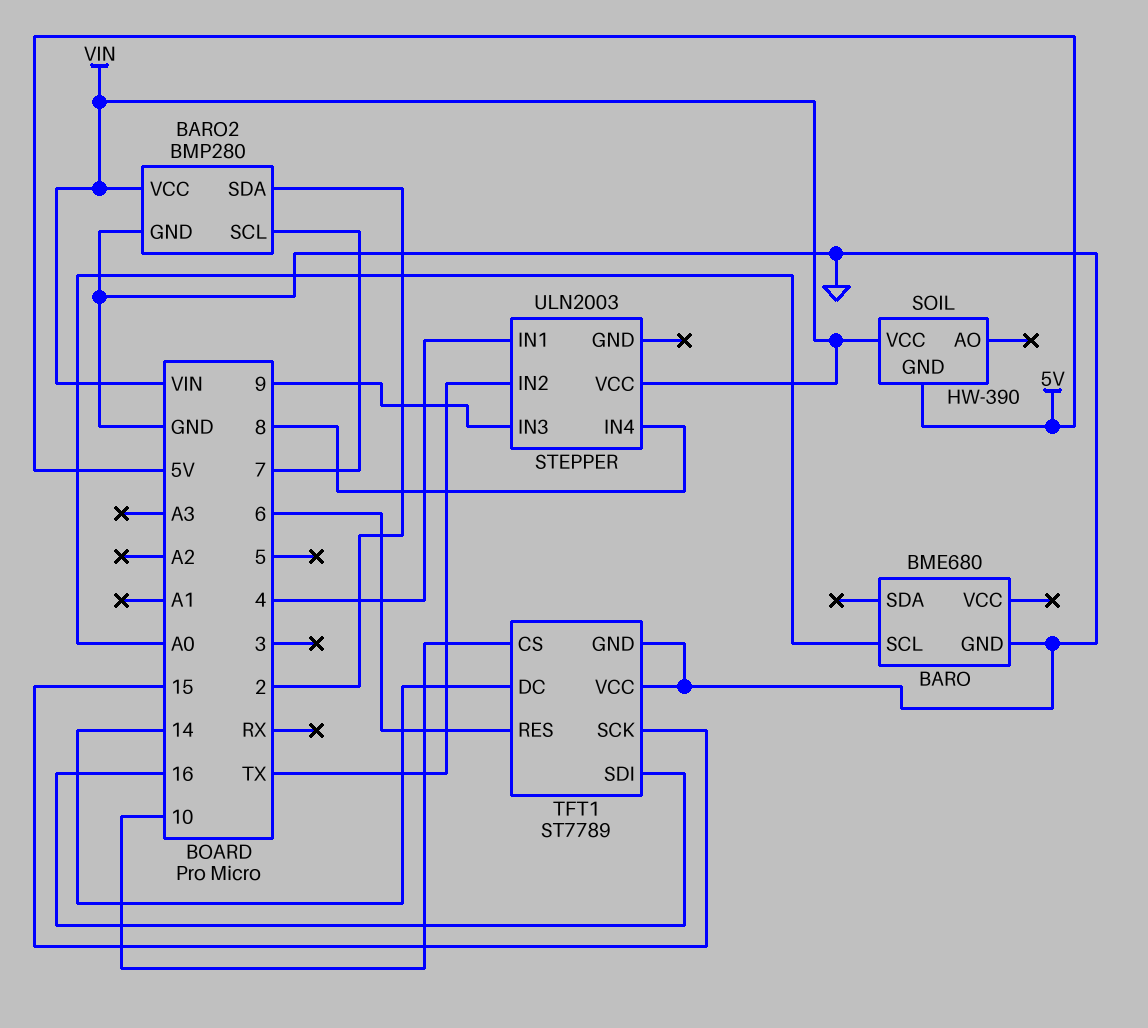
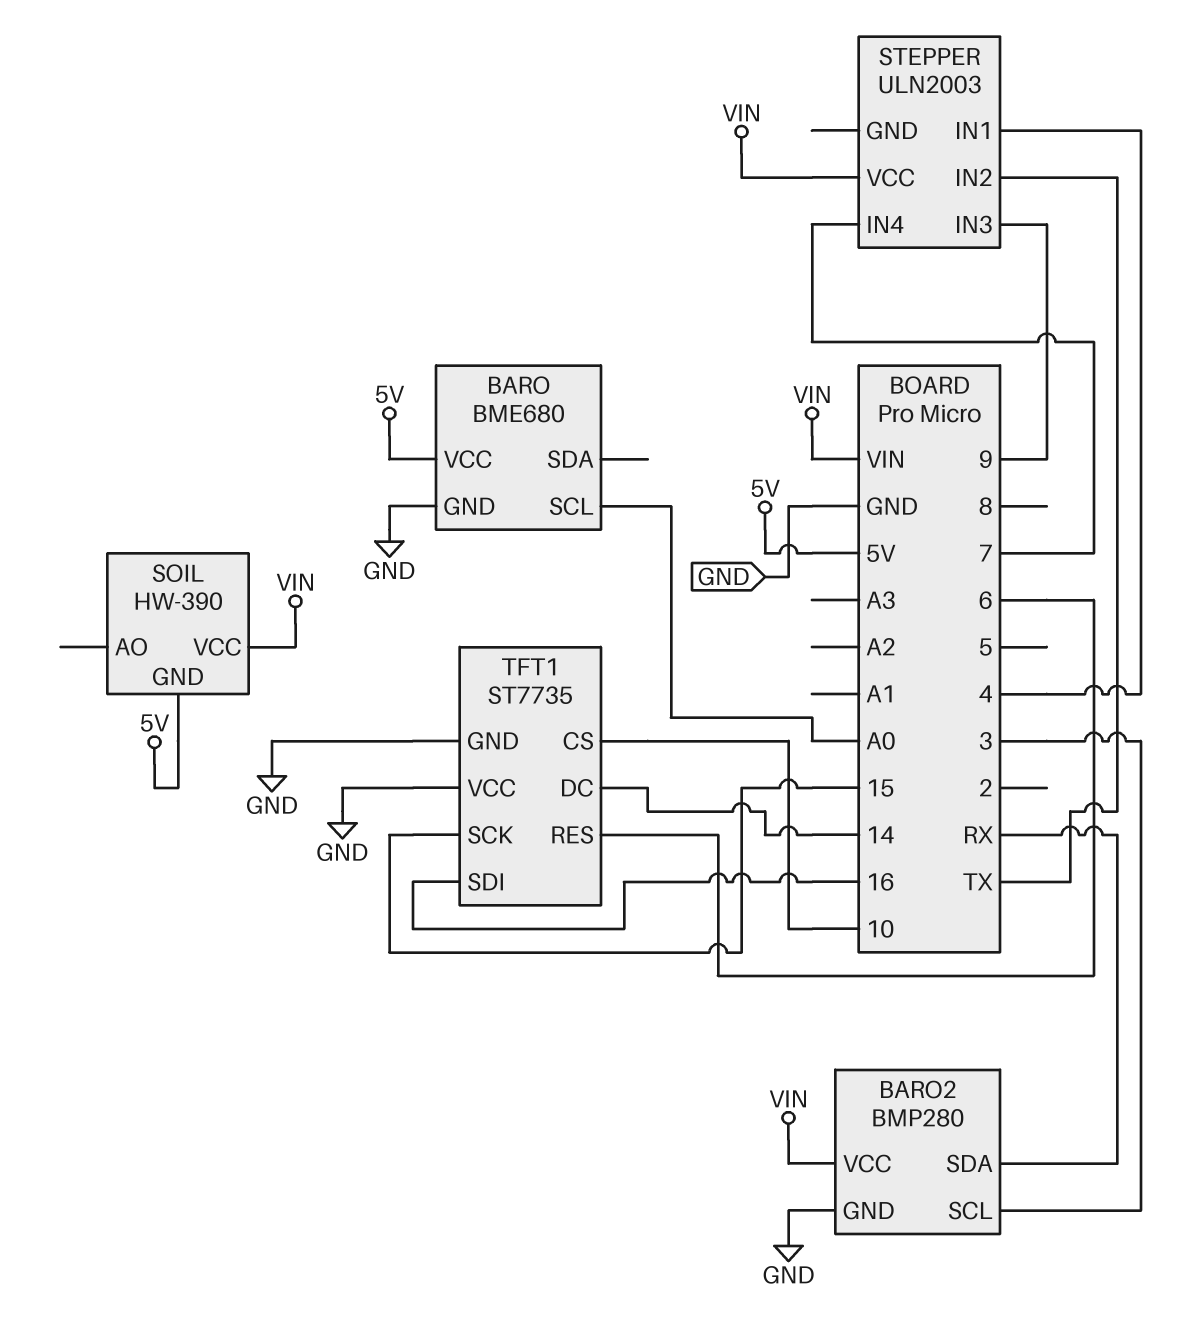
BARO pin VCC: none -> 5V
BARO2 pin SCL: 7 -> 3
BARO2 pin SDA: 2 -> RX
STEPPER pin IN4: 8 -> 7
TFT1: ST7789 -> ST7735

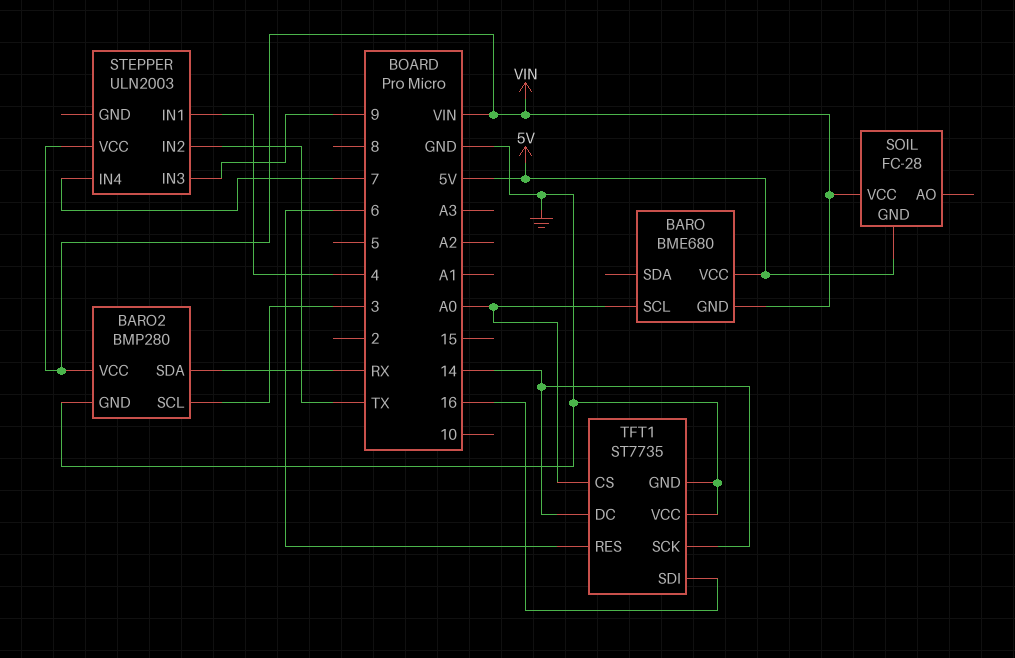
BARO pin GND: GND -> VIN
SOIL: HW-390 -> FC-28
TFT1 pin CS: 10 -> A0
TFT1 pin SCK: 15 -> 14

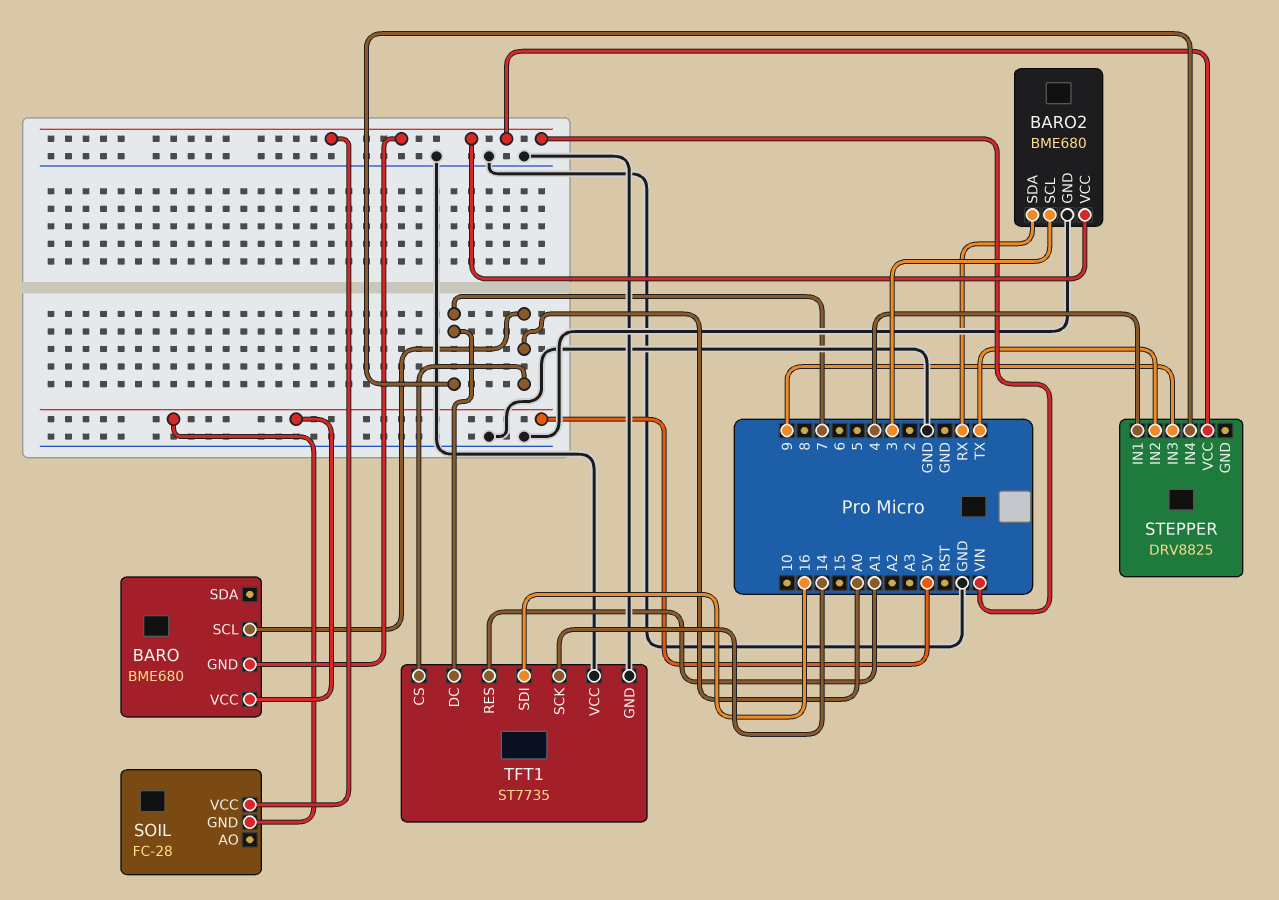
BARO2: BMP280 -> BME680
STEPPER: ULN2003 -> DRV8825
TFT1 pin DC: 14 -> 7
TFT1 pin RES: 6 -> A1

